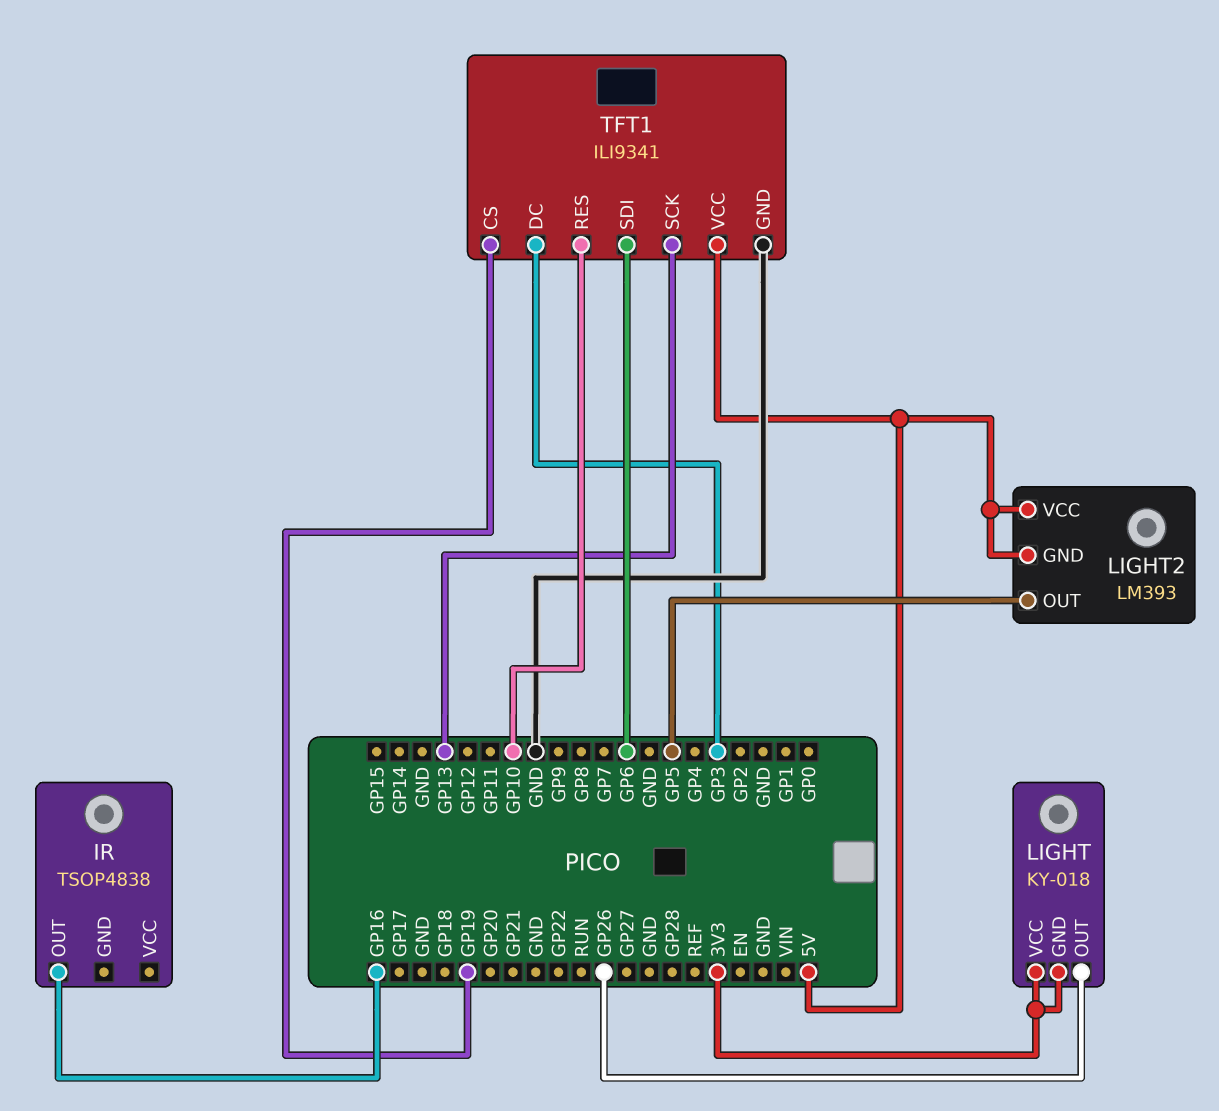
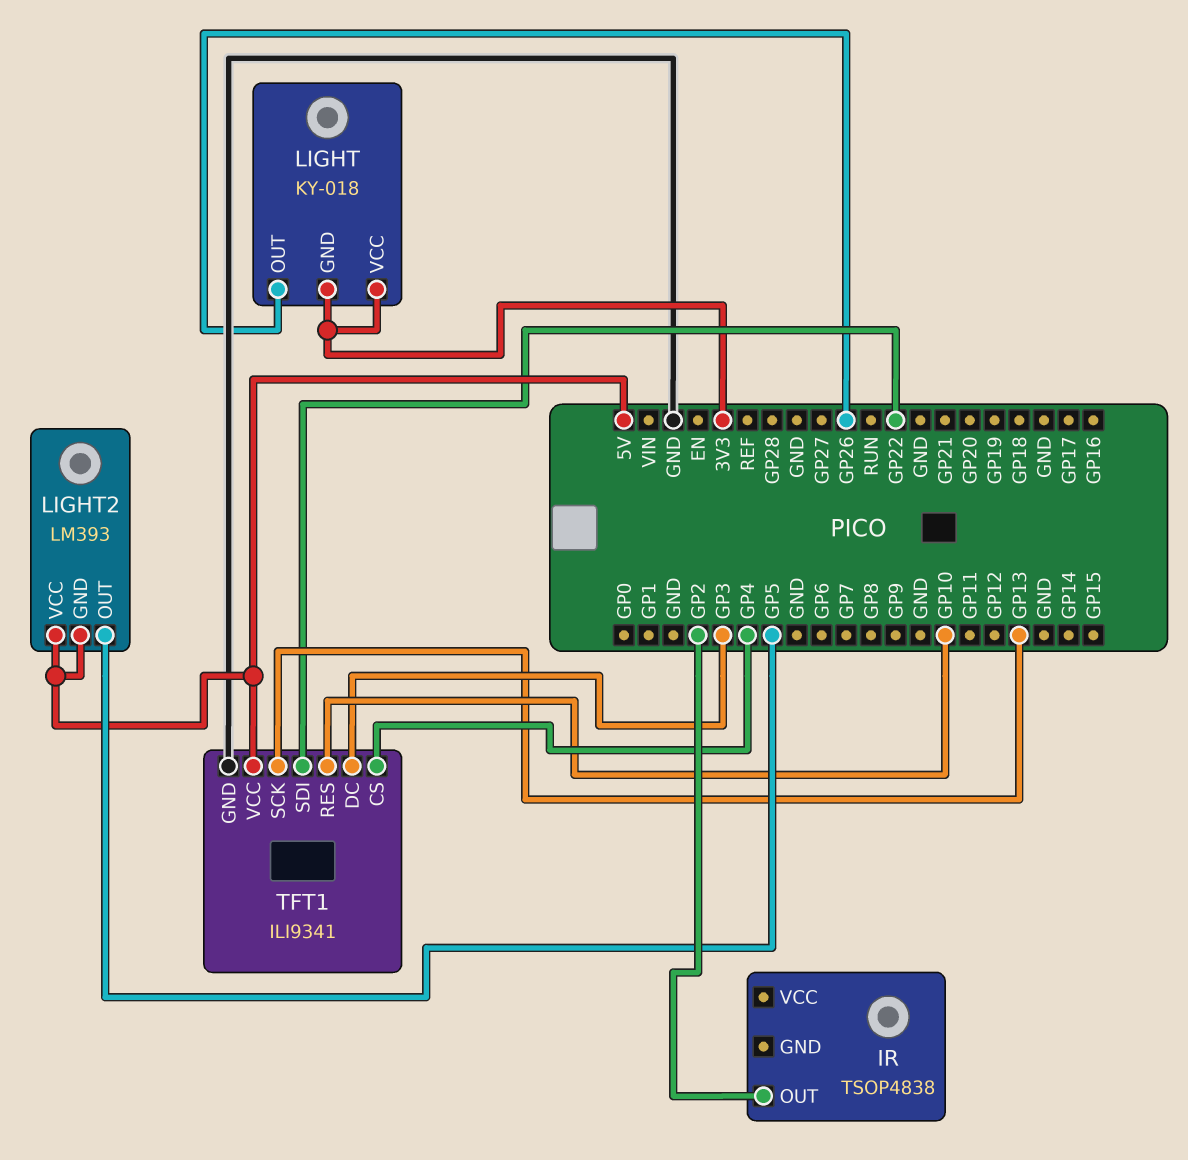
IR pin OUT: GP16 -> GP2
TFT1 pin CS: GP19 -> GP4
TFT1 pin SDI: GP6 -> GP22

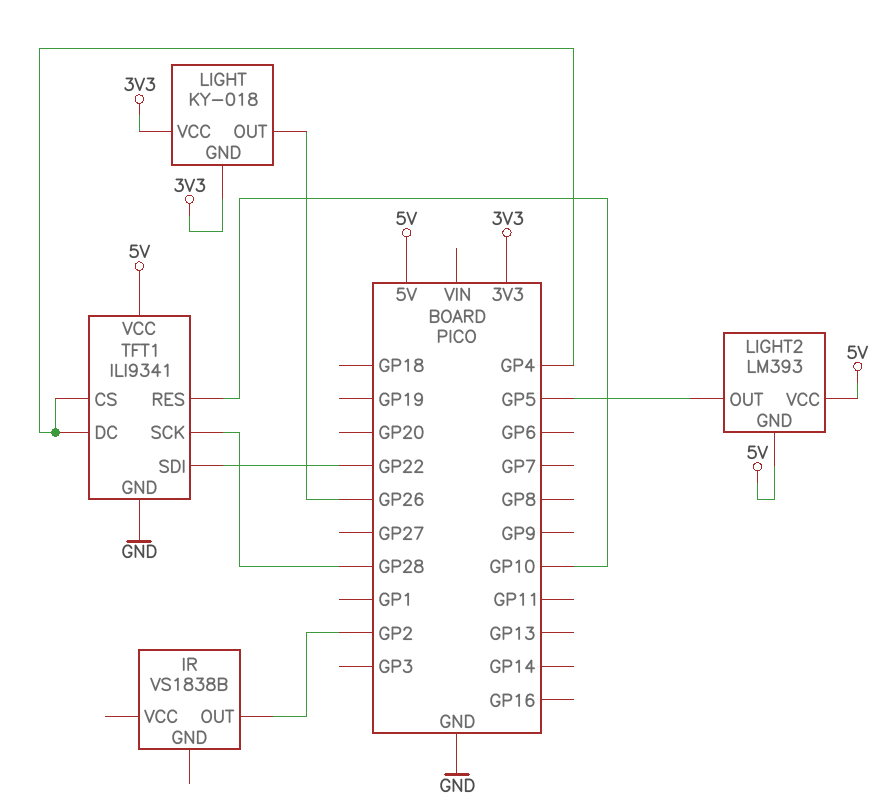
IR: TSOP4838 -> VS1838B
TFT1 pin DC: GP3 -> GP4
TFT1 pin SCK: GP13 -> GP28

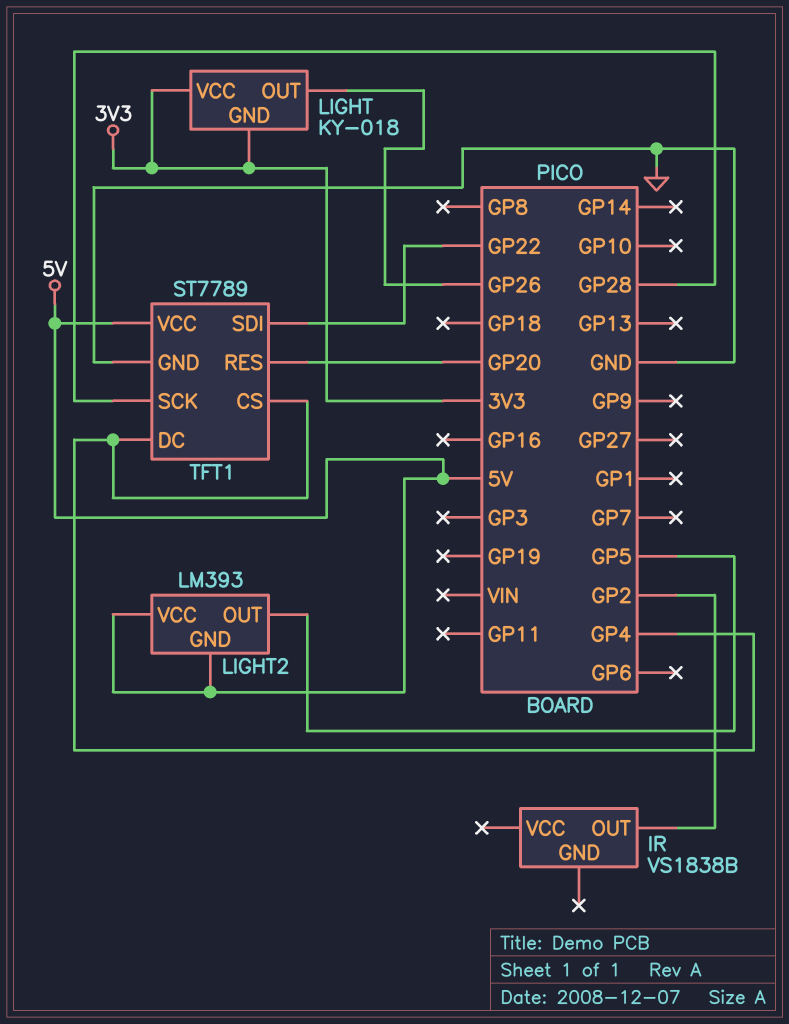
TFT1: ILI9341 -> ST7789
TFT1 pin RES: GP10 -> GP20

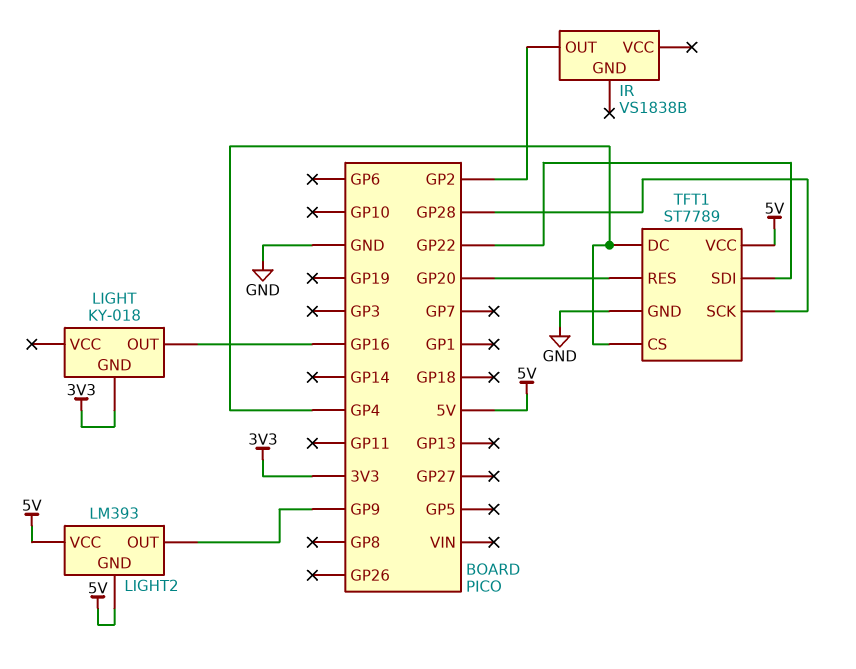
LIGHT pin OUT: GP26 -> GP16
LIGHT pin VCC: 3V3 -> none
LIGHT2 pin OUT: GP5 -> GP9

